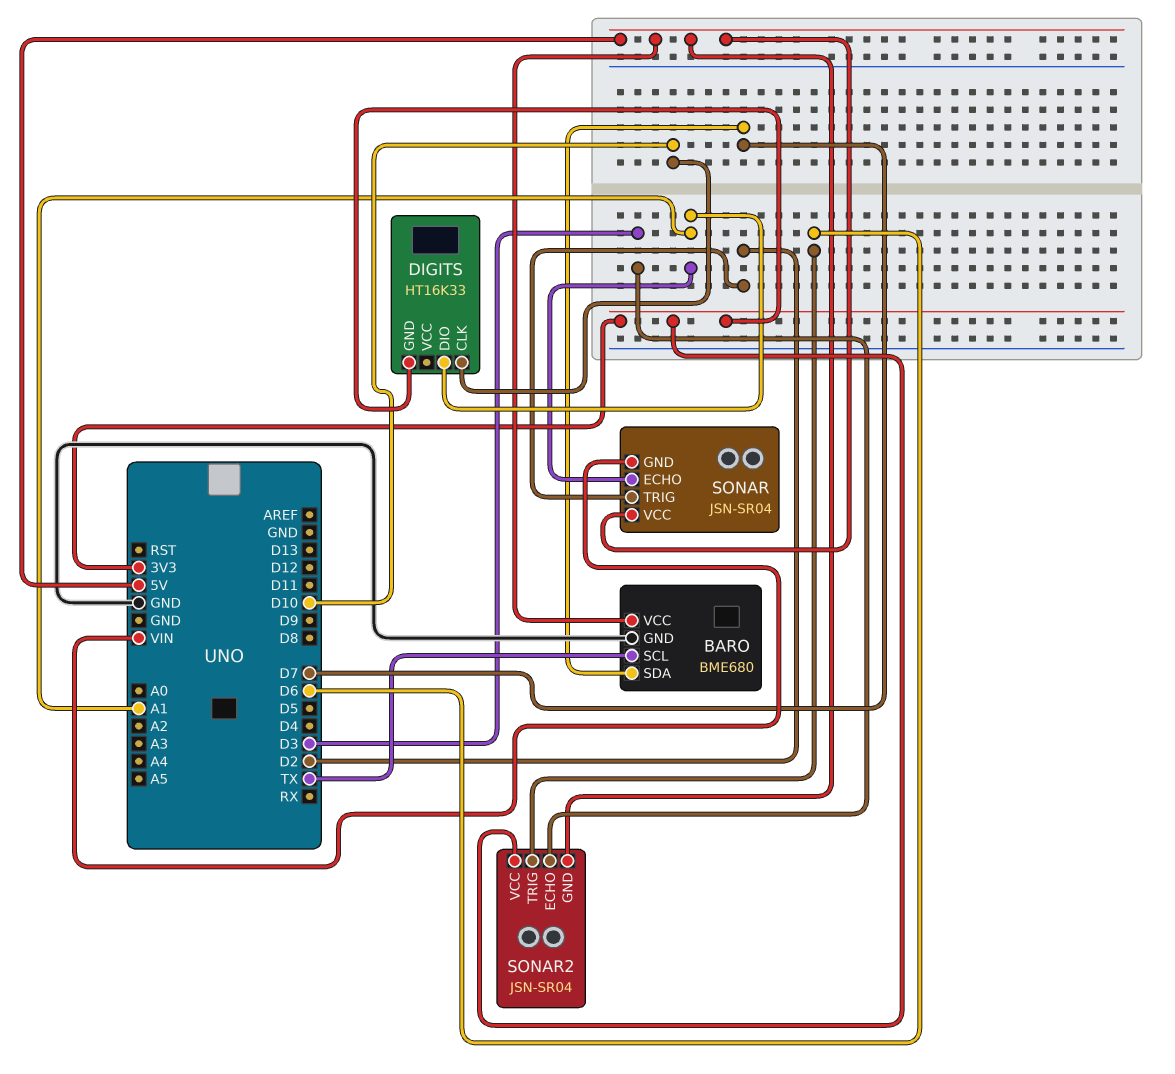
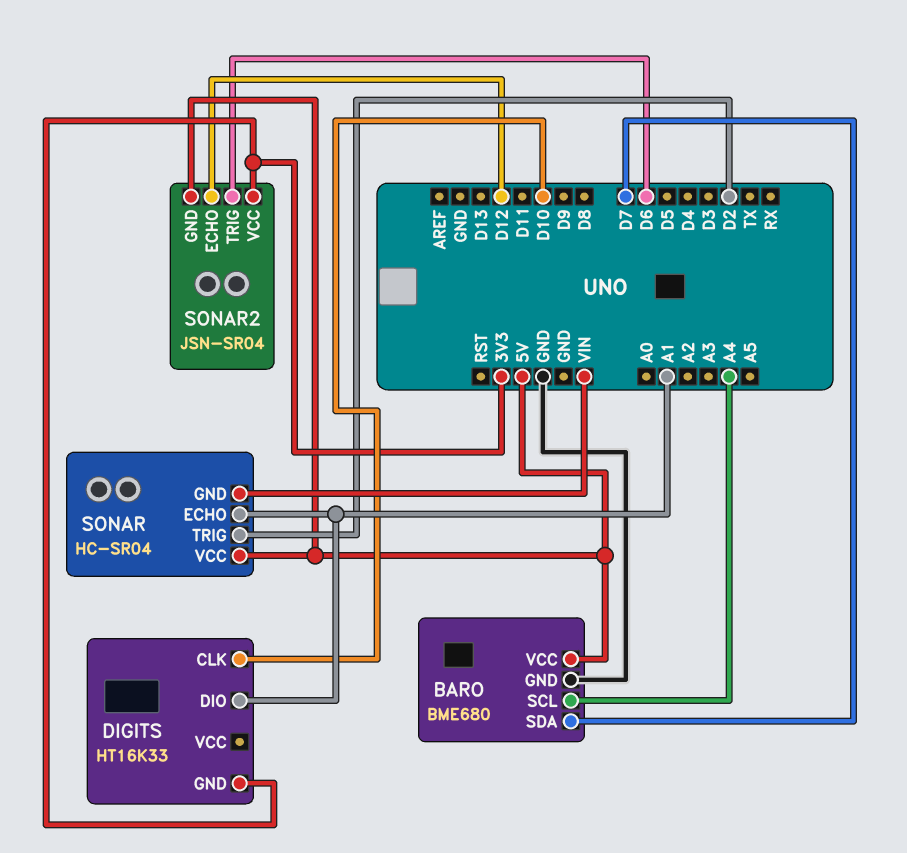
BARO pin SCL: TX -> A4
SONAR: JSN-SR04 -> HC-SR04
SONAR2 pin ECHO: D3 -> D12

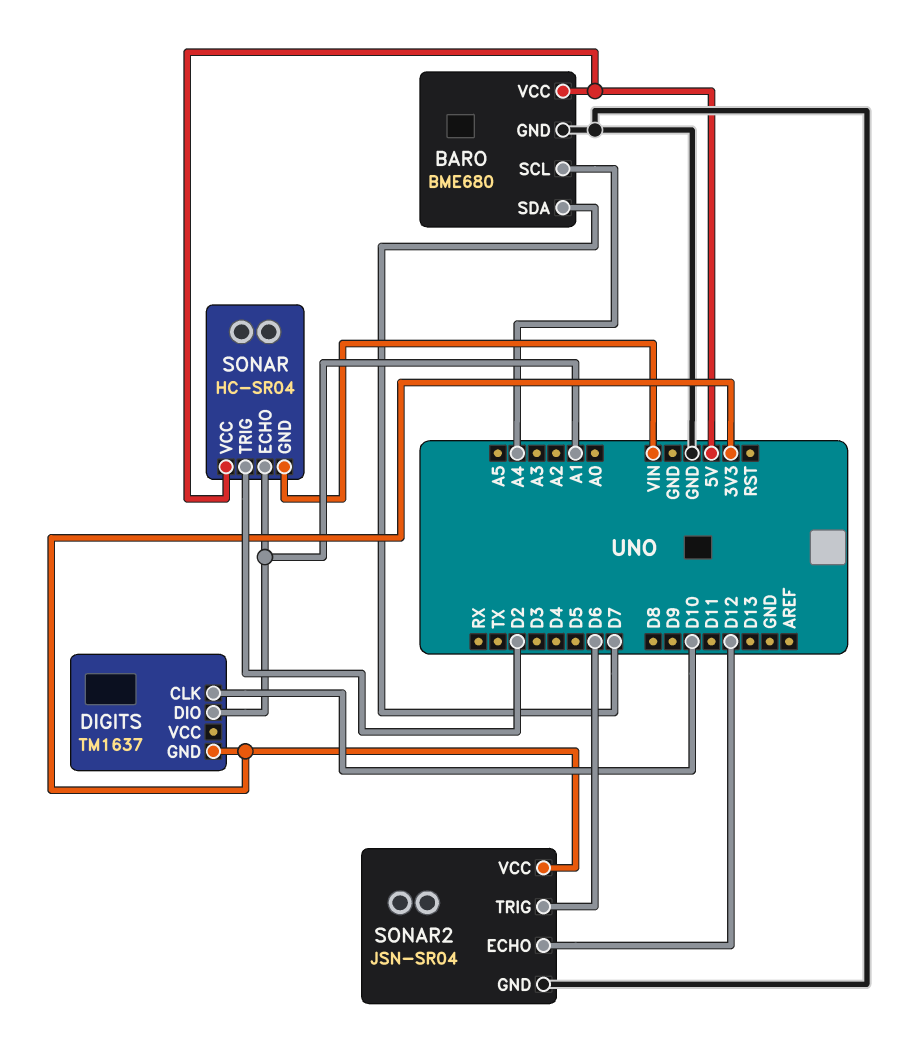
DIGITS: HT16K33 -> TM1637
SONAR2 pin GND: 5V -> GND

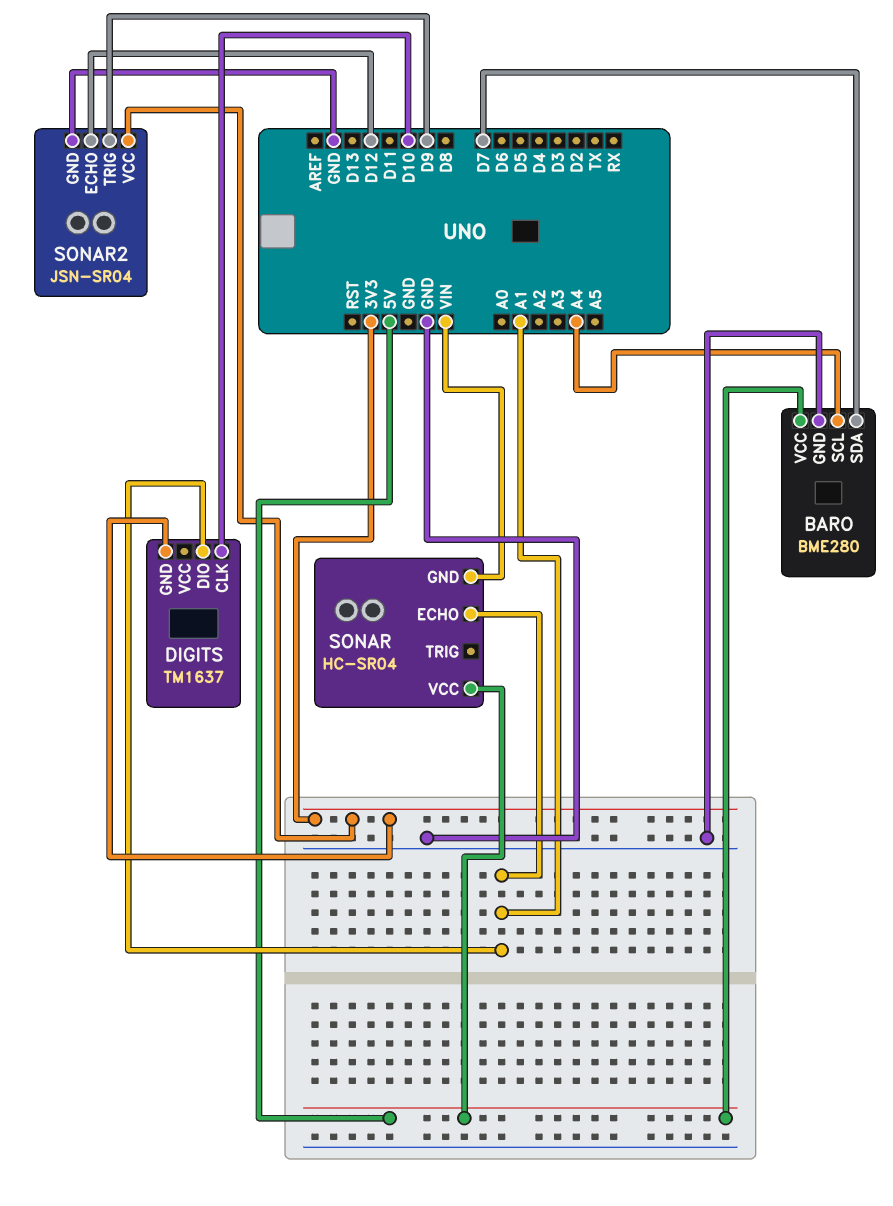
BARO: BME680 -> BME280
SONAR pin TRIG: D2 -> none
SONAR2 pin TRIG: D6 -> D9

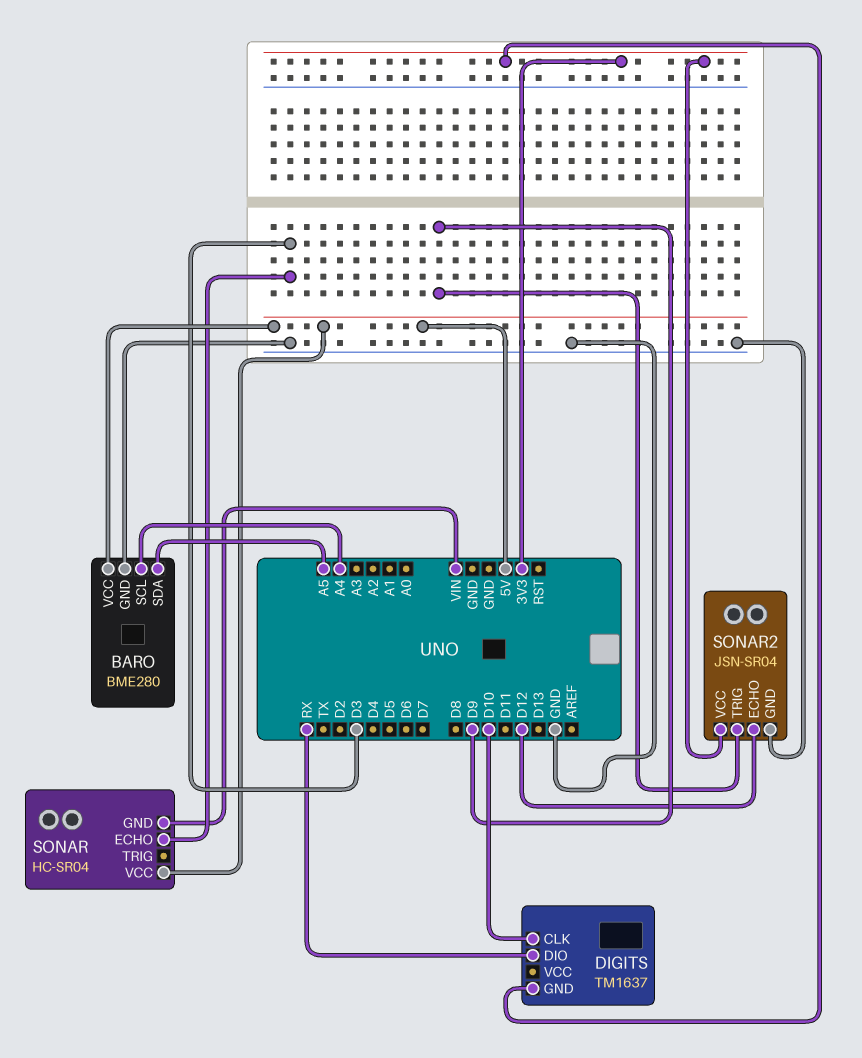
BARO pin SDA: D7 -> A5
DIGITS pin DIO: A1 -> RX
SONAR pin ECHO: A1 -> D3

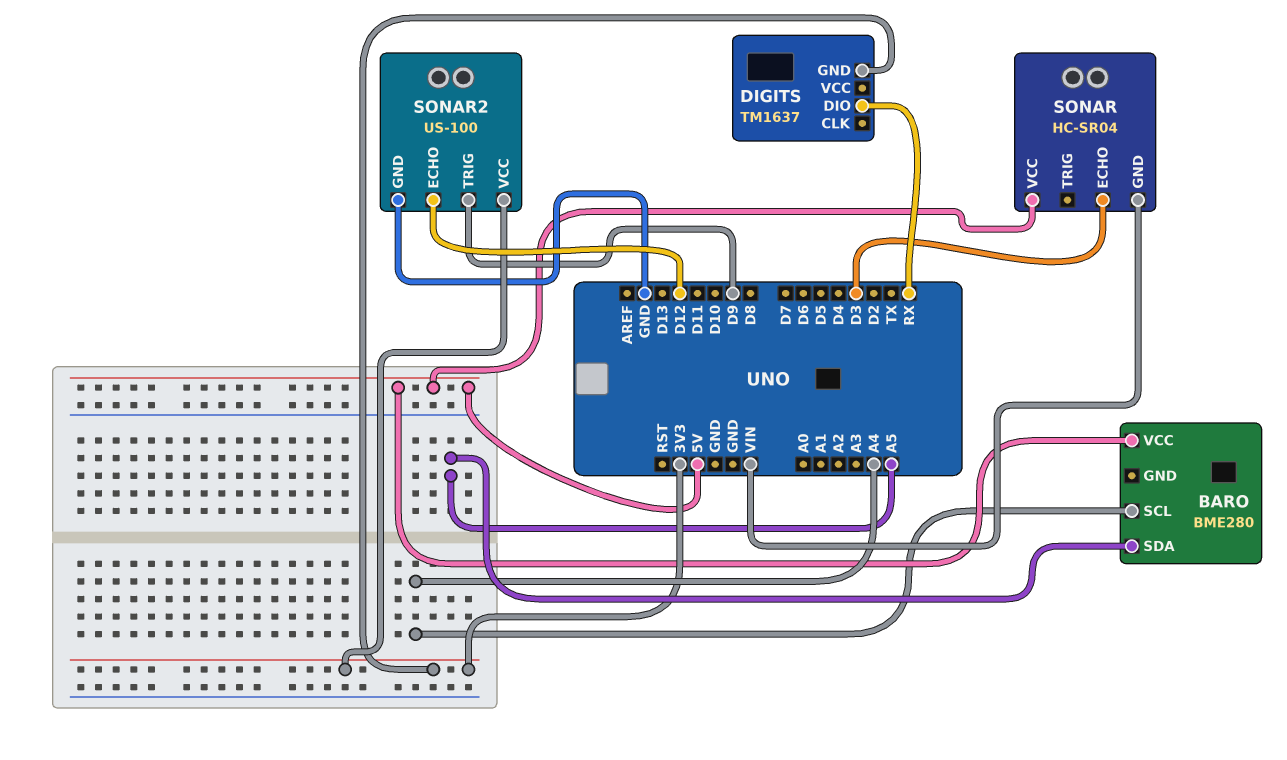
BARO pin GND: GND -> none
DIGITS pin CLK: D10 -> none
SONAR2: JSN-SR04 -> US-100

